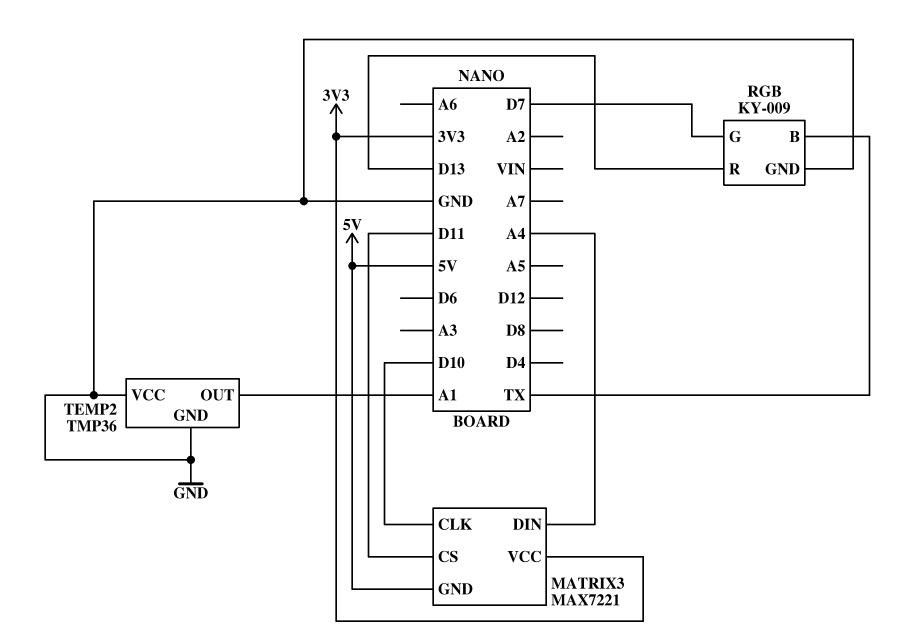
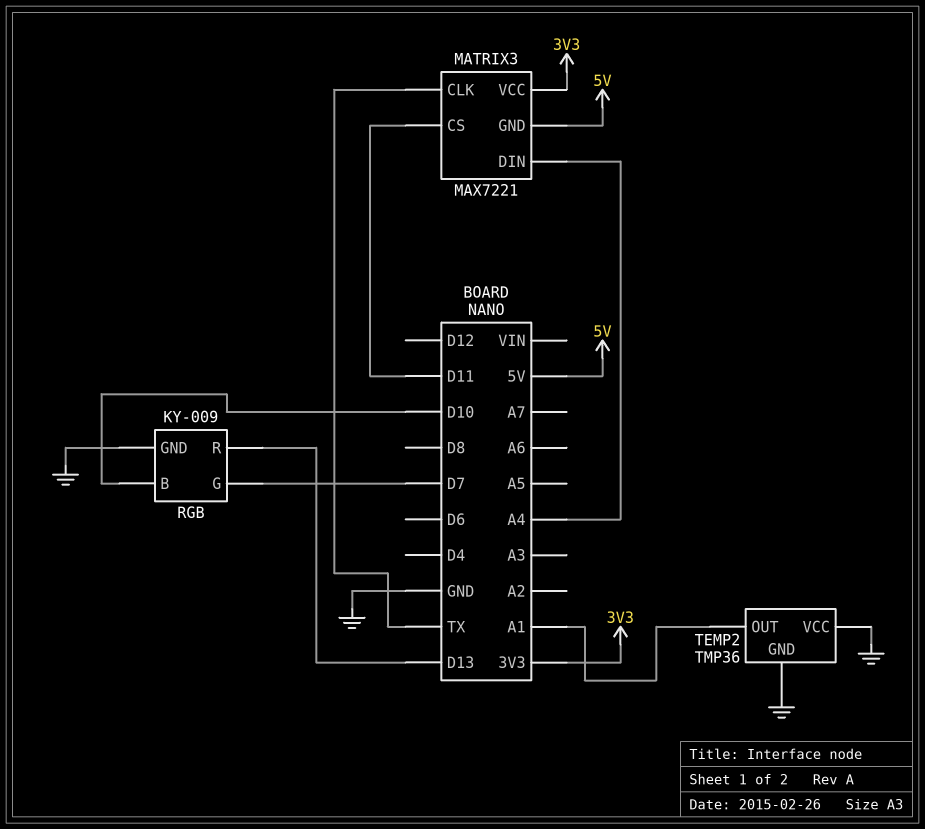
MATRIX3 pin CLK: D10 -> TX
RGB pin B: TX -> D10

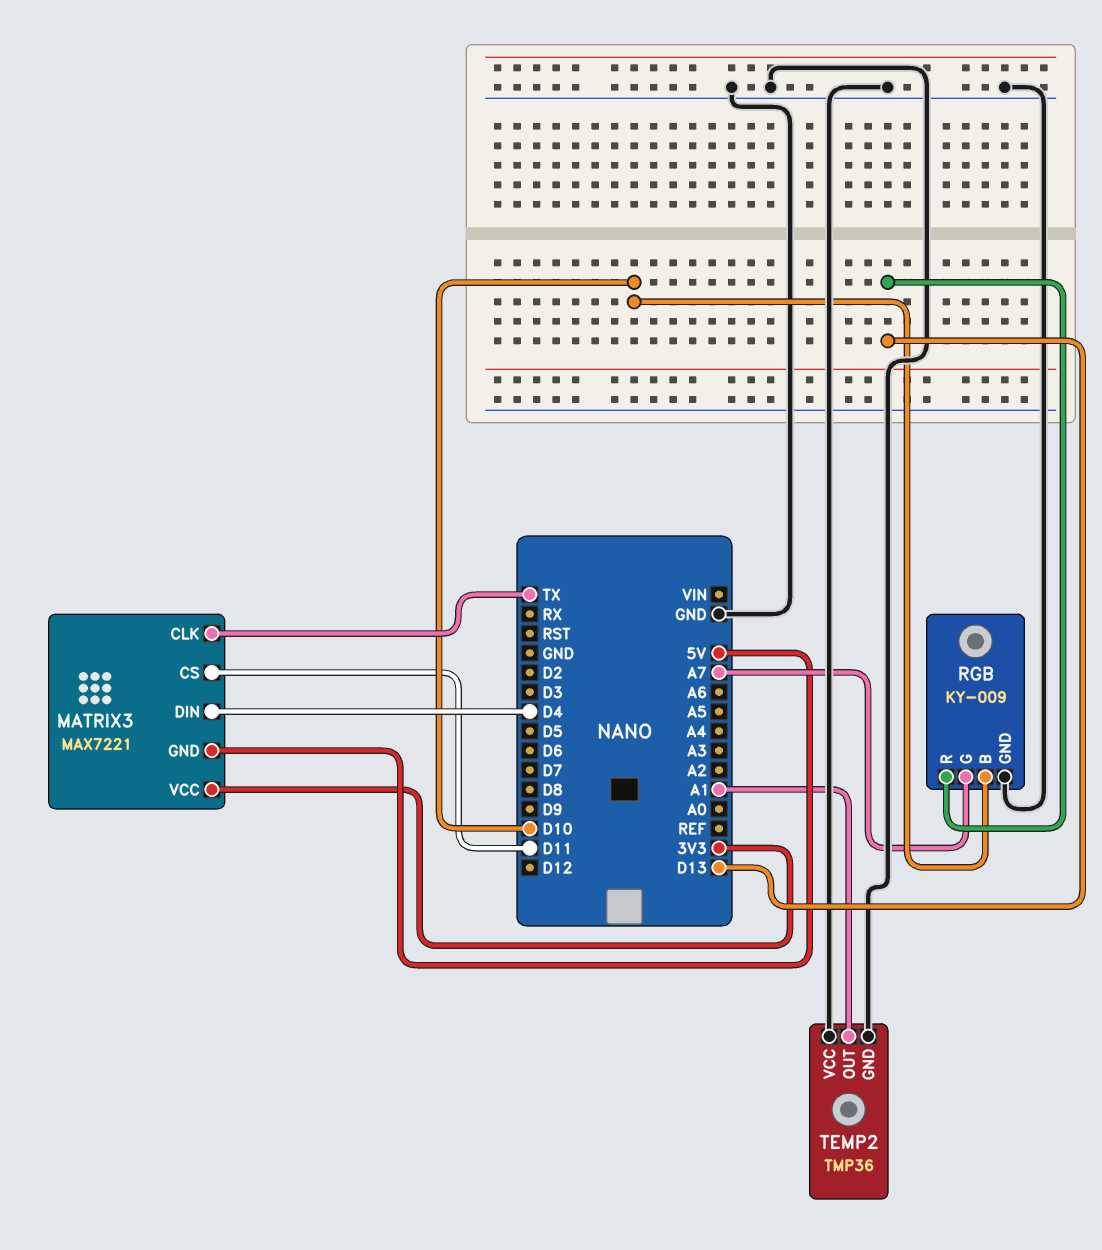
MATRIX3 pin DIN: A4 -> D4
RGB pin G: D7 -> A7

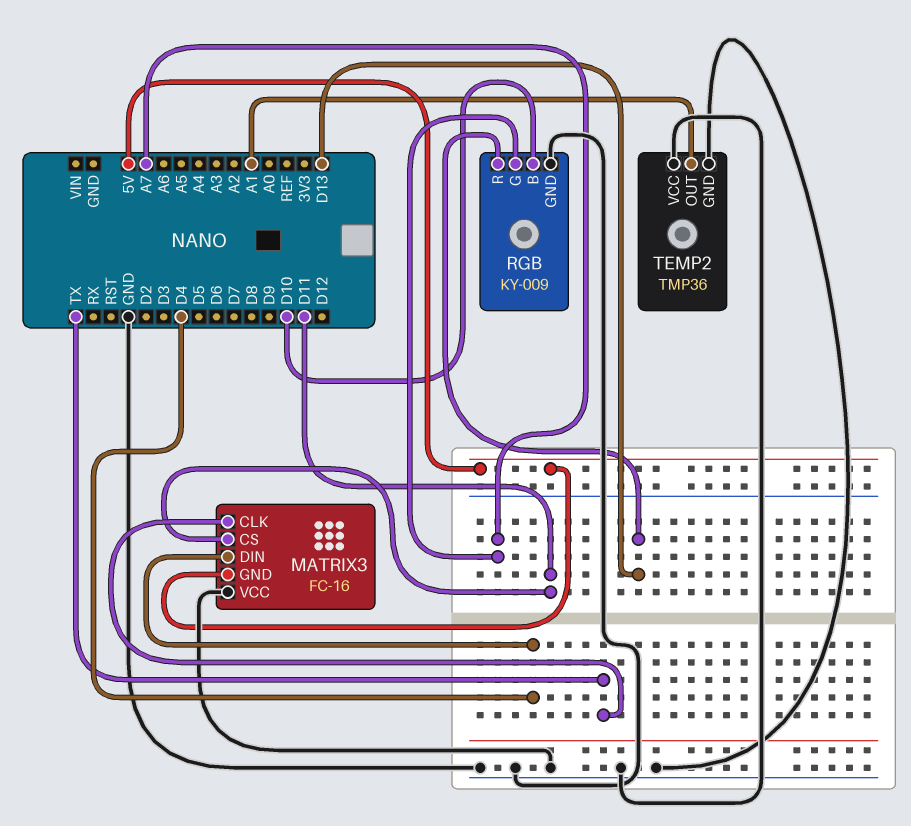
MATRIX3: MAX7221 -> FC-16
MATRIX3 pin VCC: 3V3 -> GND

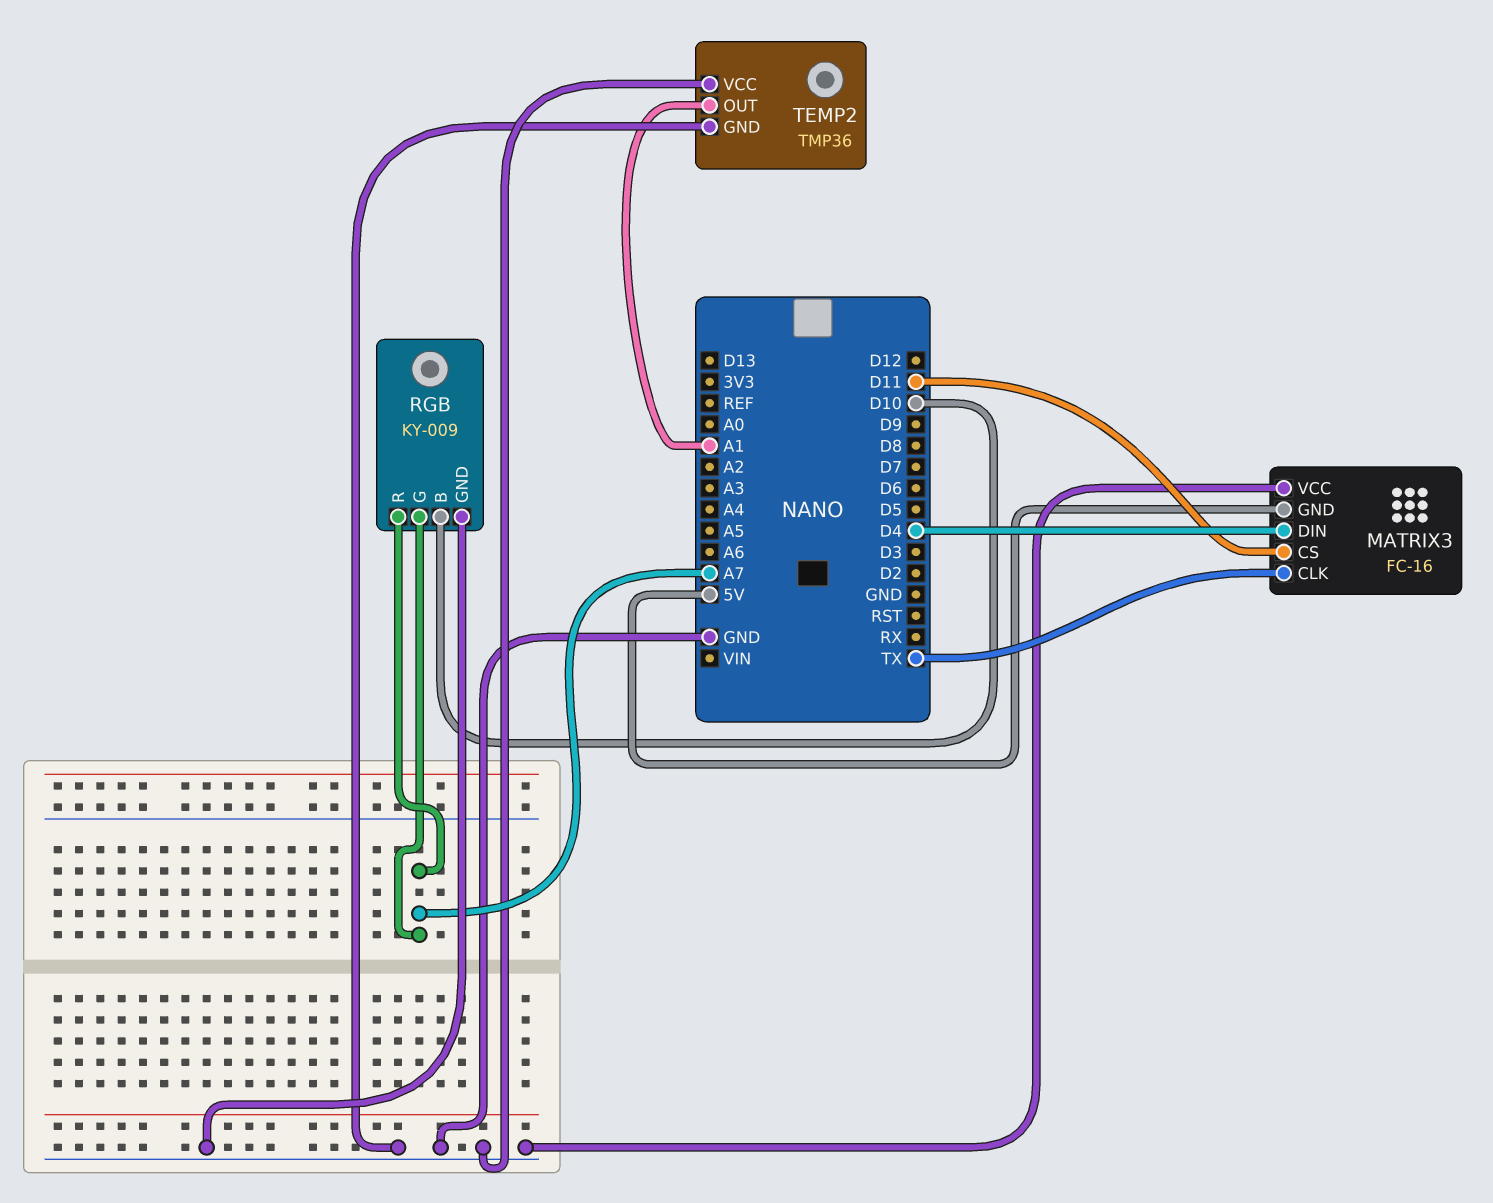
RGB pin R: D13 -> A7

